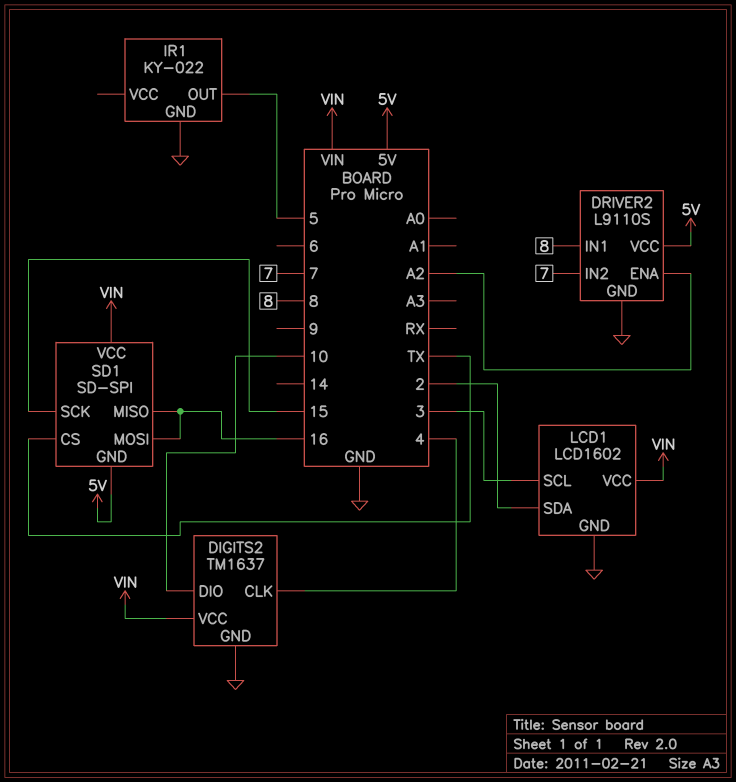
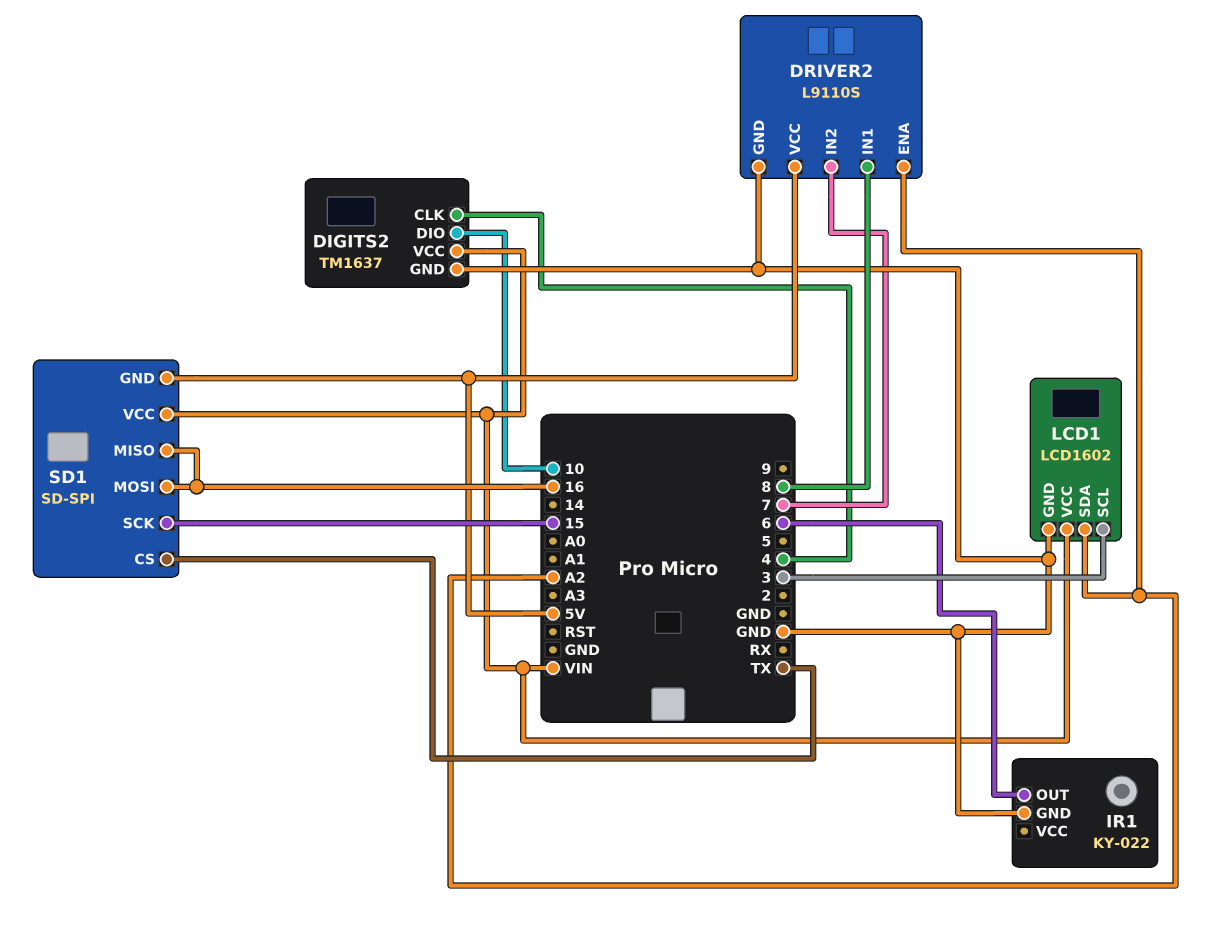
IR1 pin OUT: 5 -> 6
LCD1 pin SDA: 2 -> A2

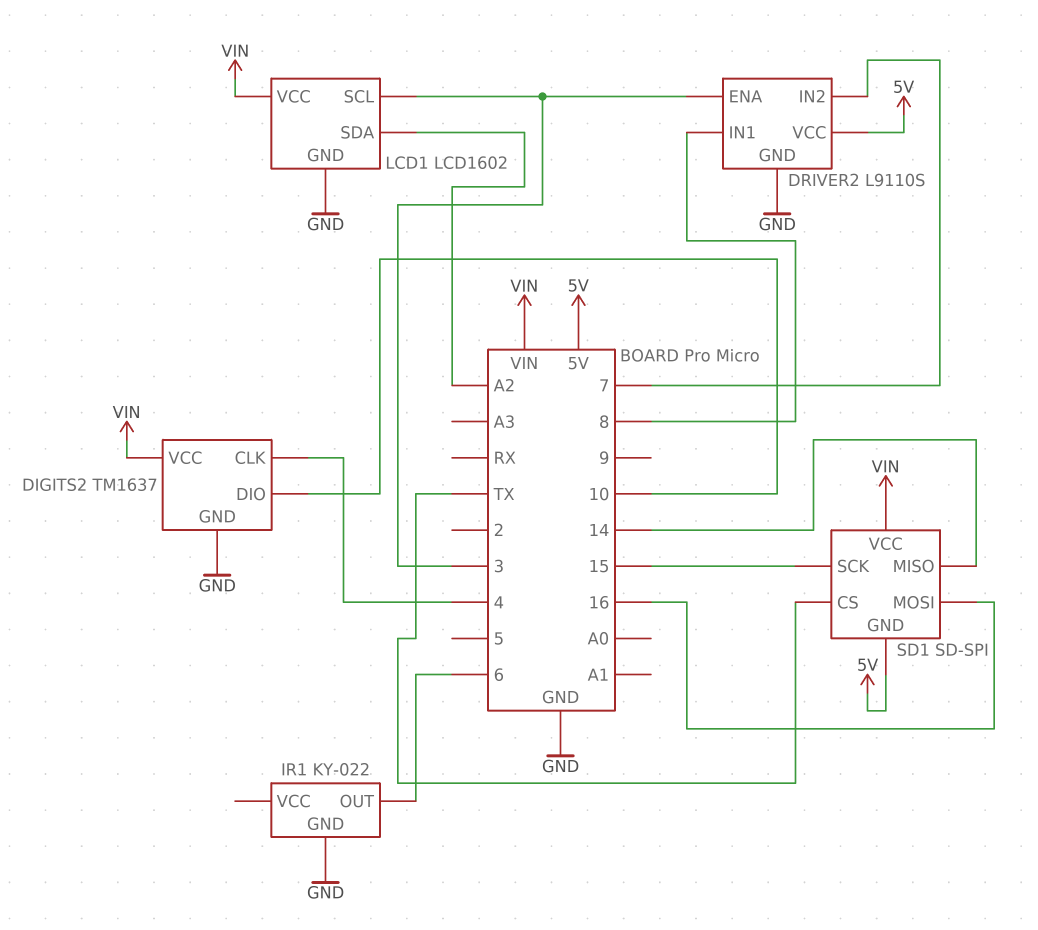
DRIVER2 pin ENA: A2 -> 3
SD1 pin MISO: 16 -> 14

